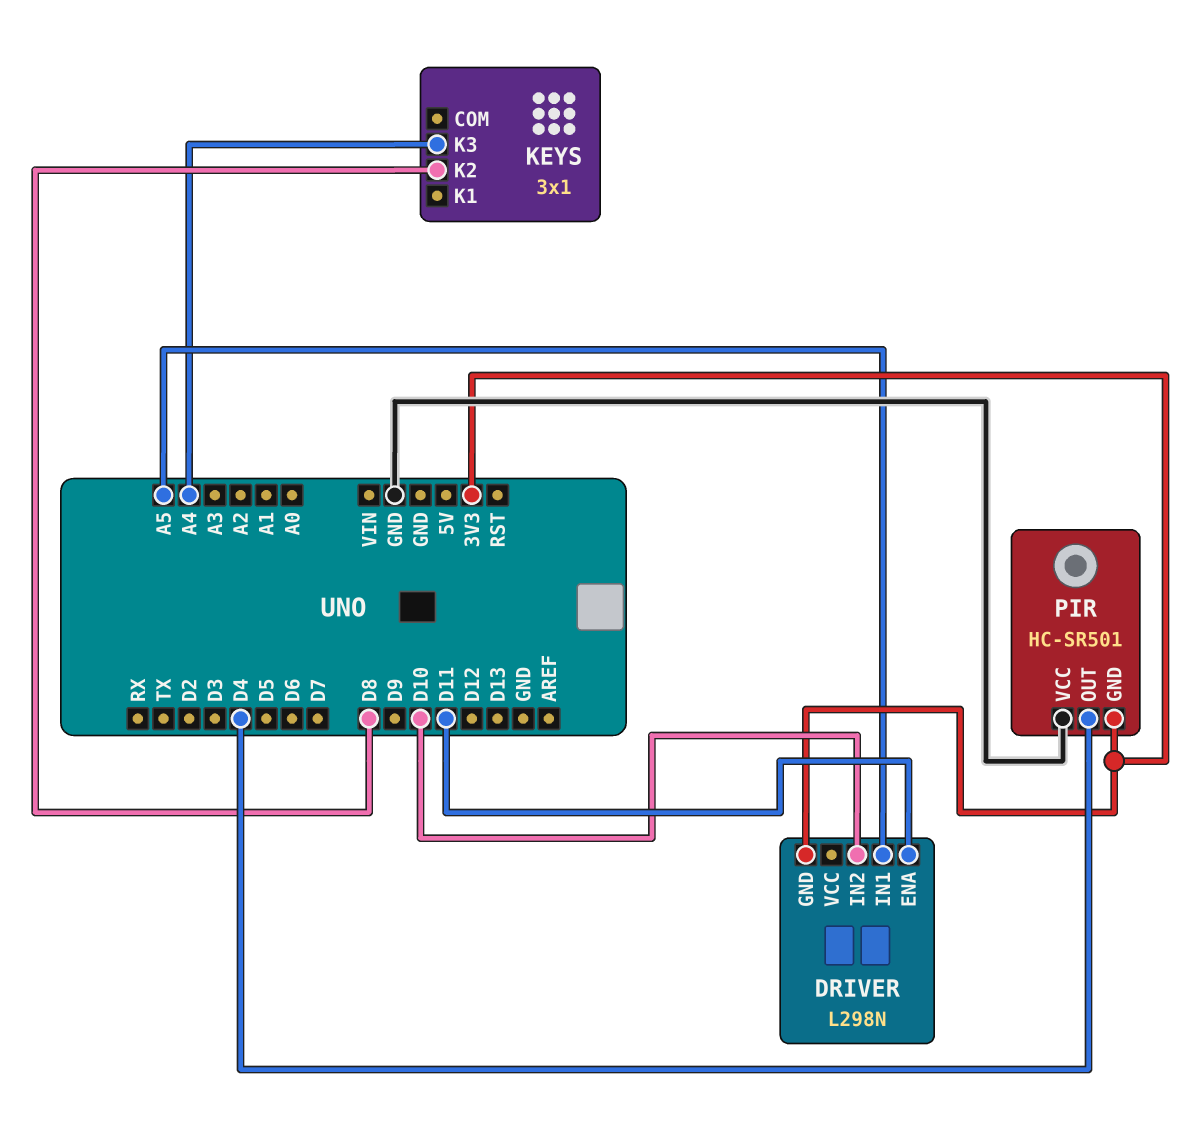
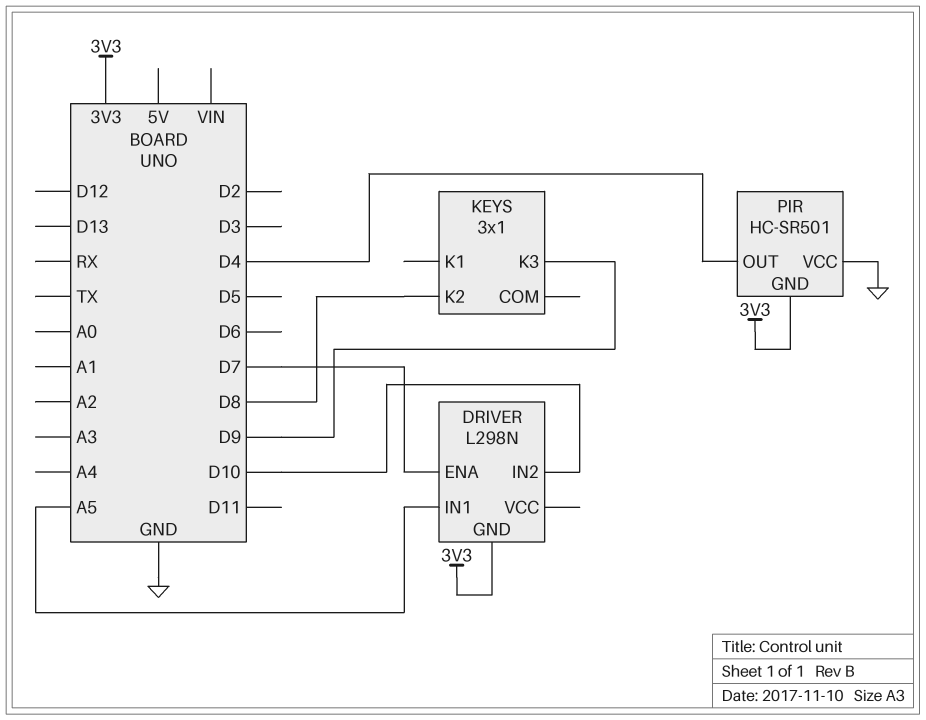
DRIVER pin ENA: D11 -> D7
KEYS pin K3: A4 -> D9

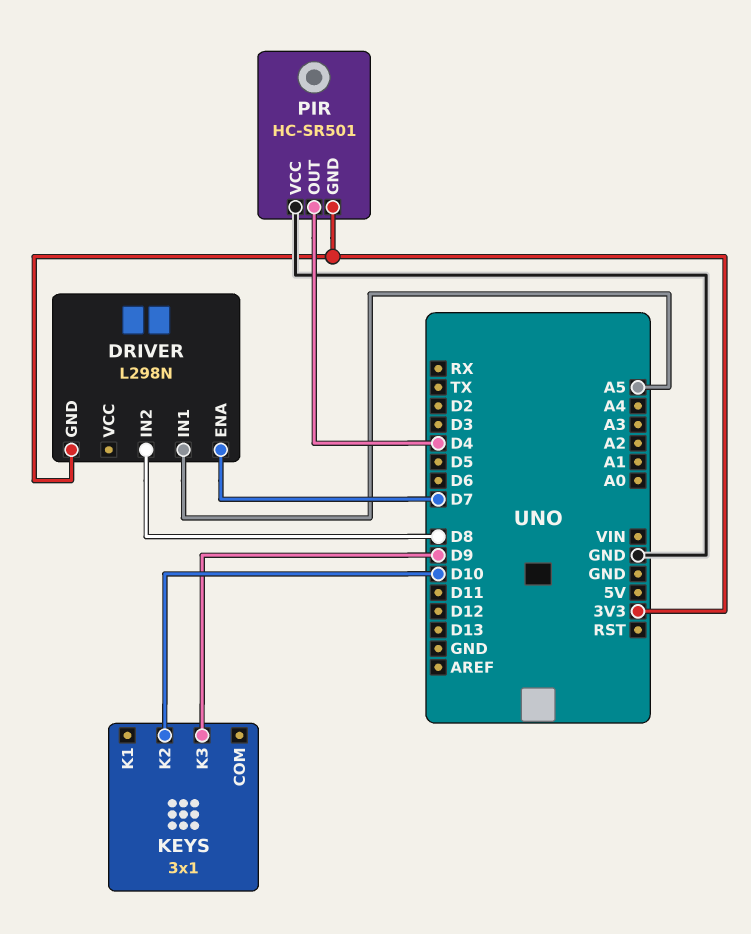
DRIVER pin IN2: D10 -> D8
KEYS pin K2: D8 -> D10

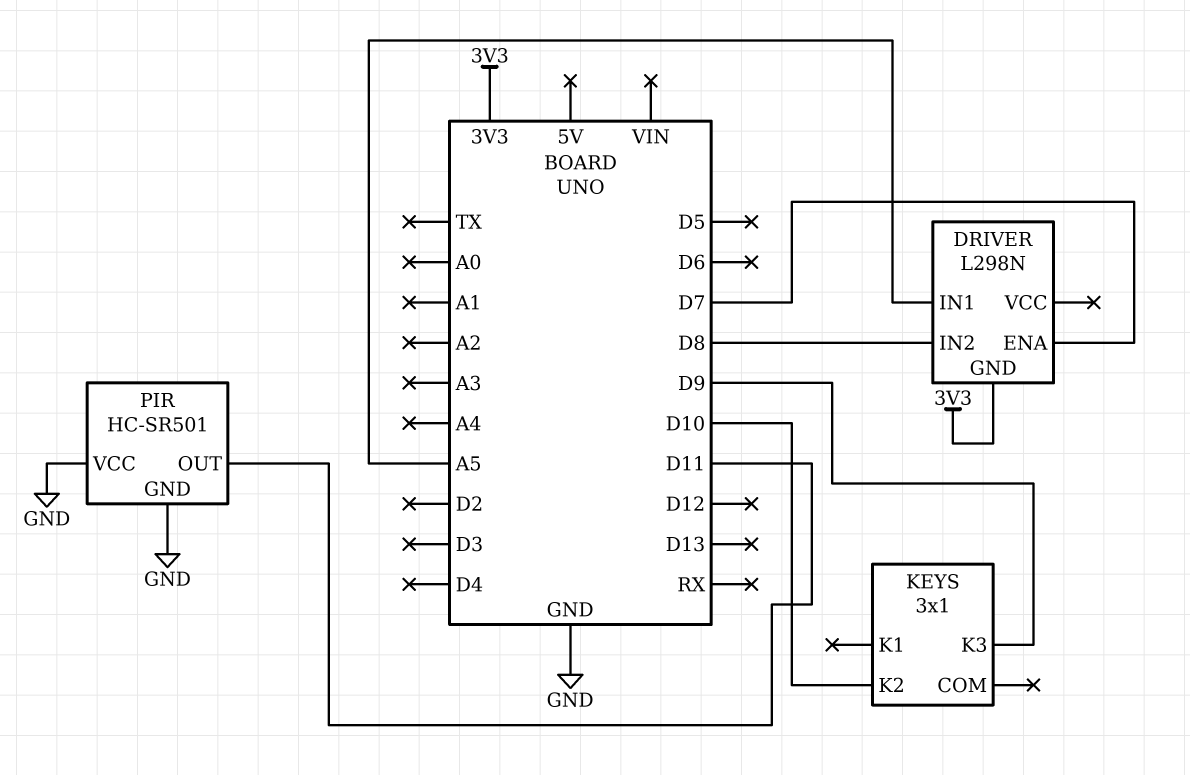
PIR pin GND: 3V3 -> GND
PIR pin OUT: D4 -> D11

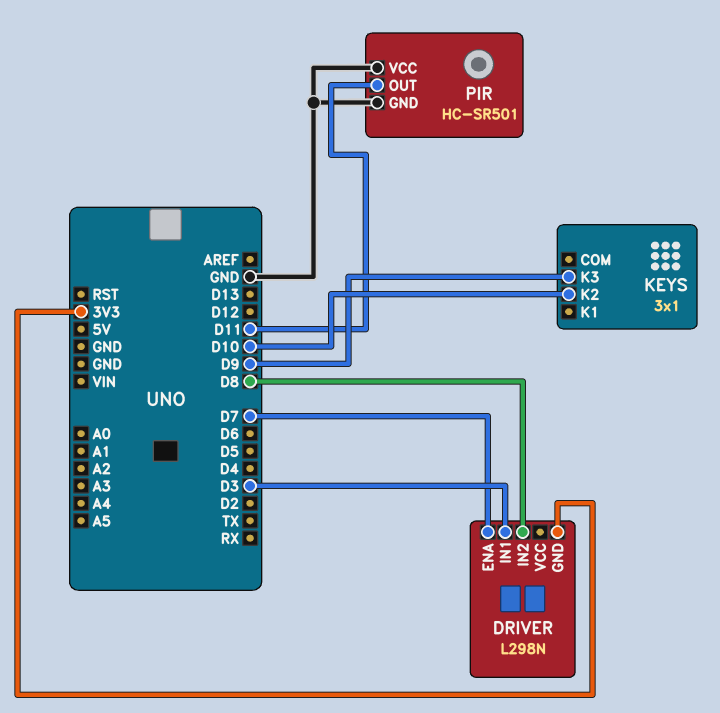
DRIVER pin IN1: A5 -> D3

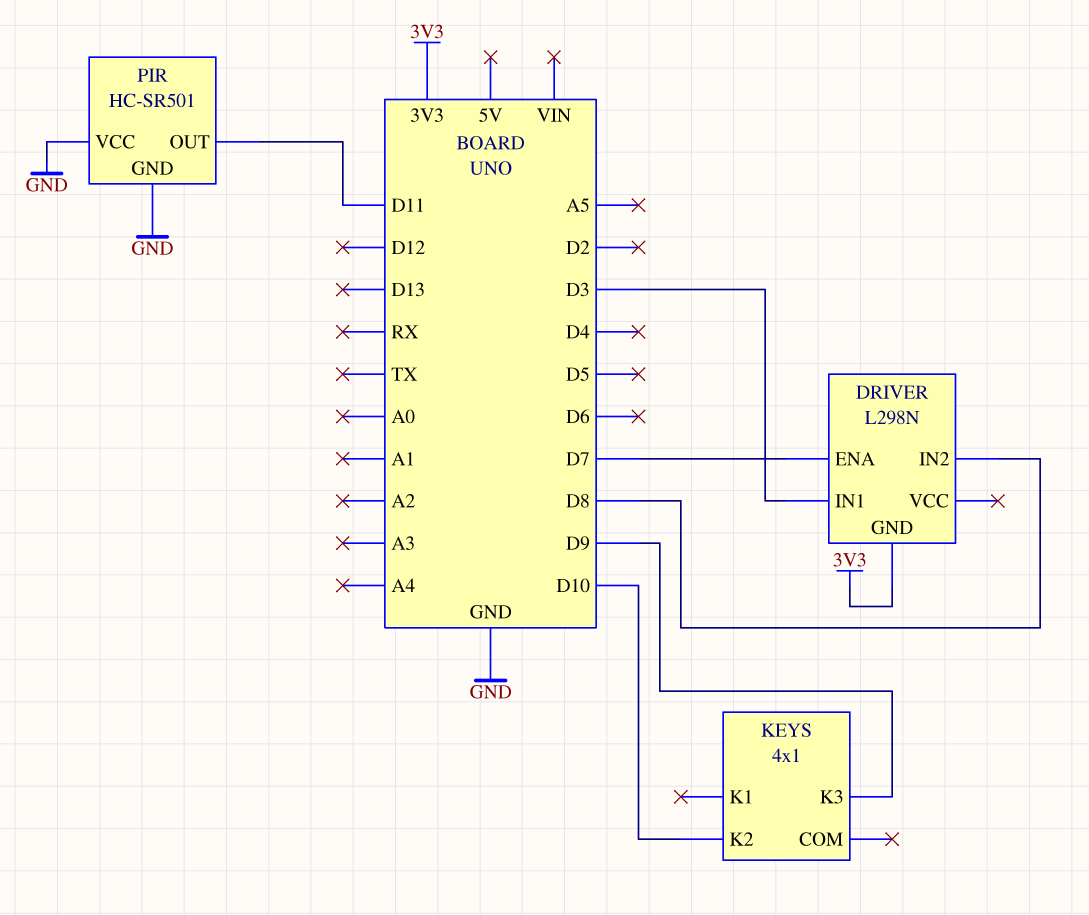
KEYS: 3x1 -> 4x1

